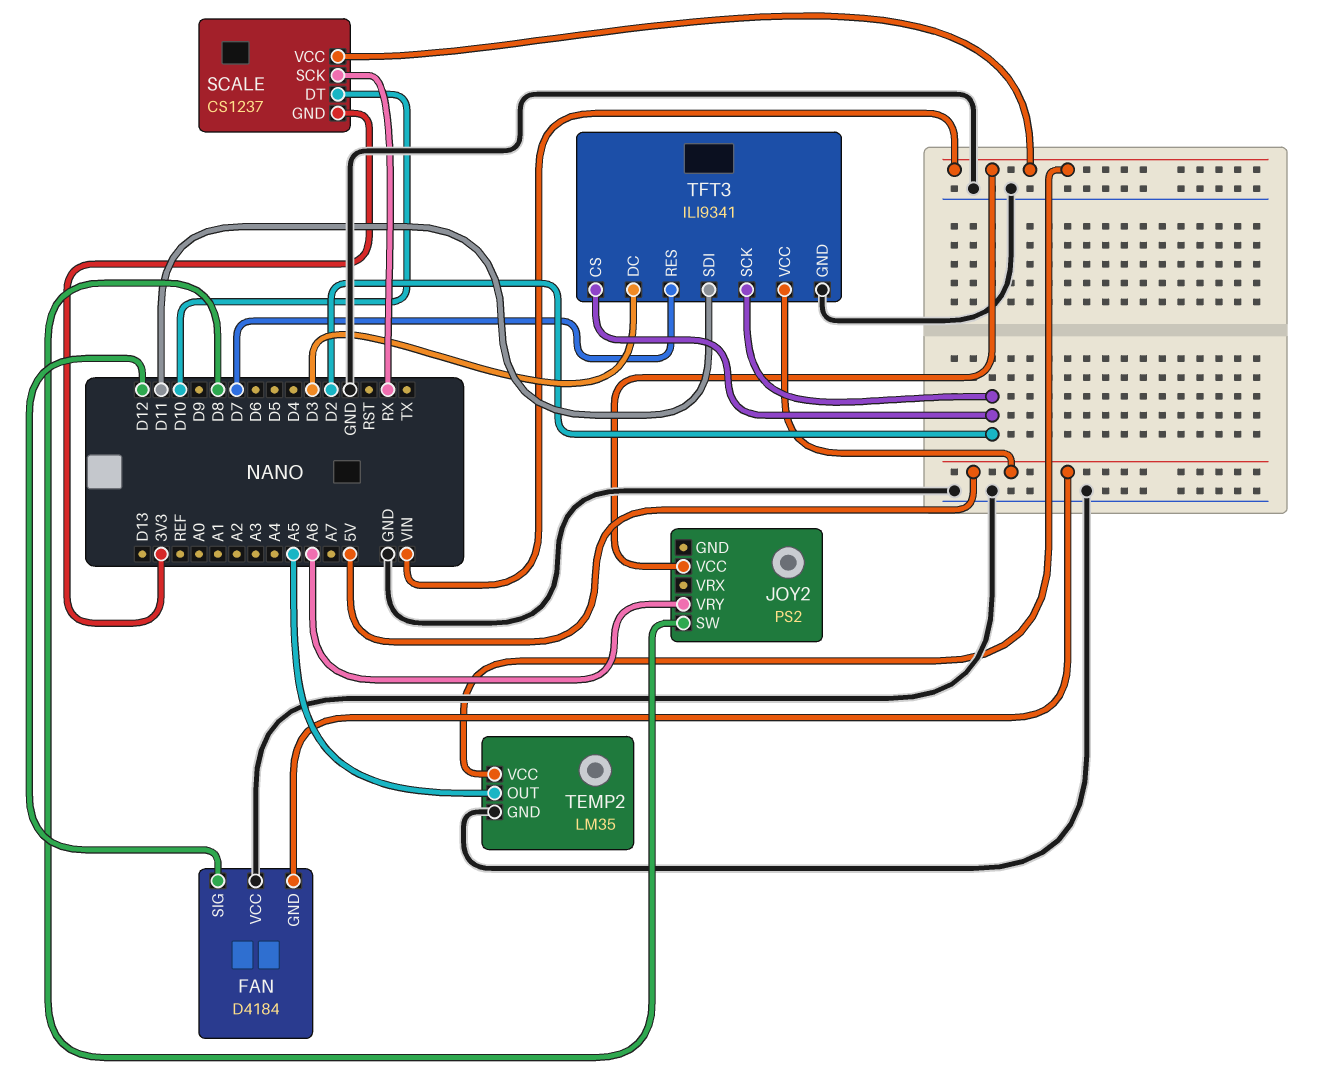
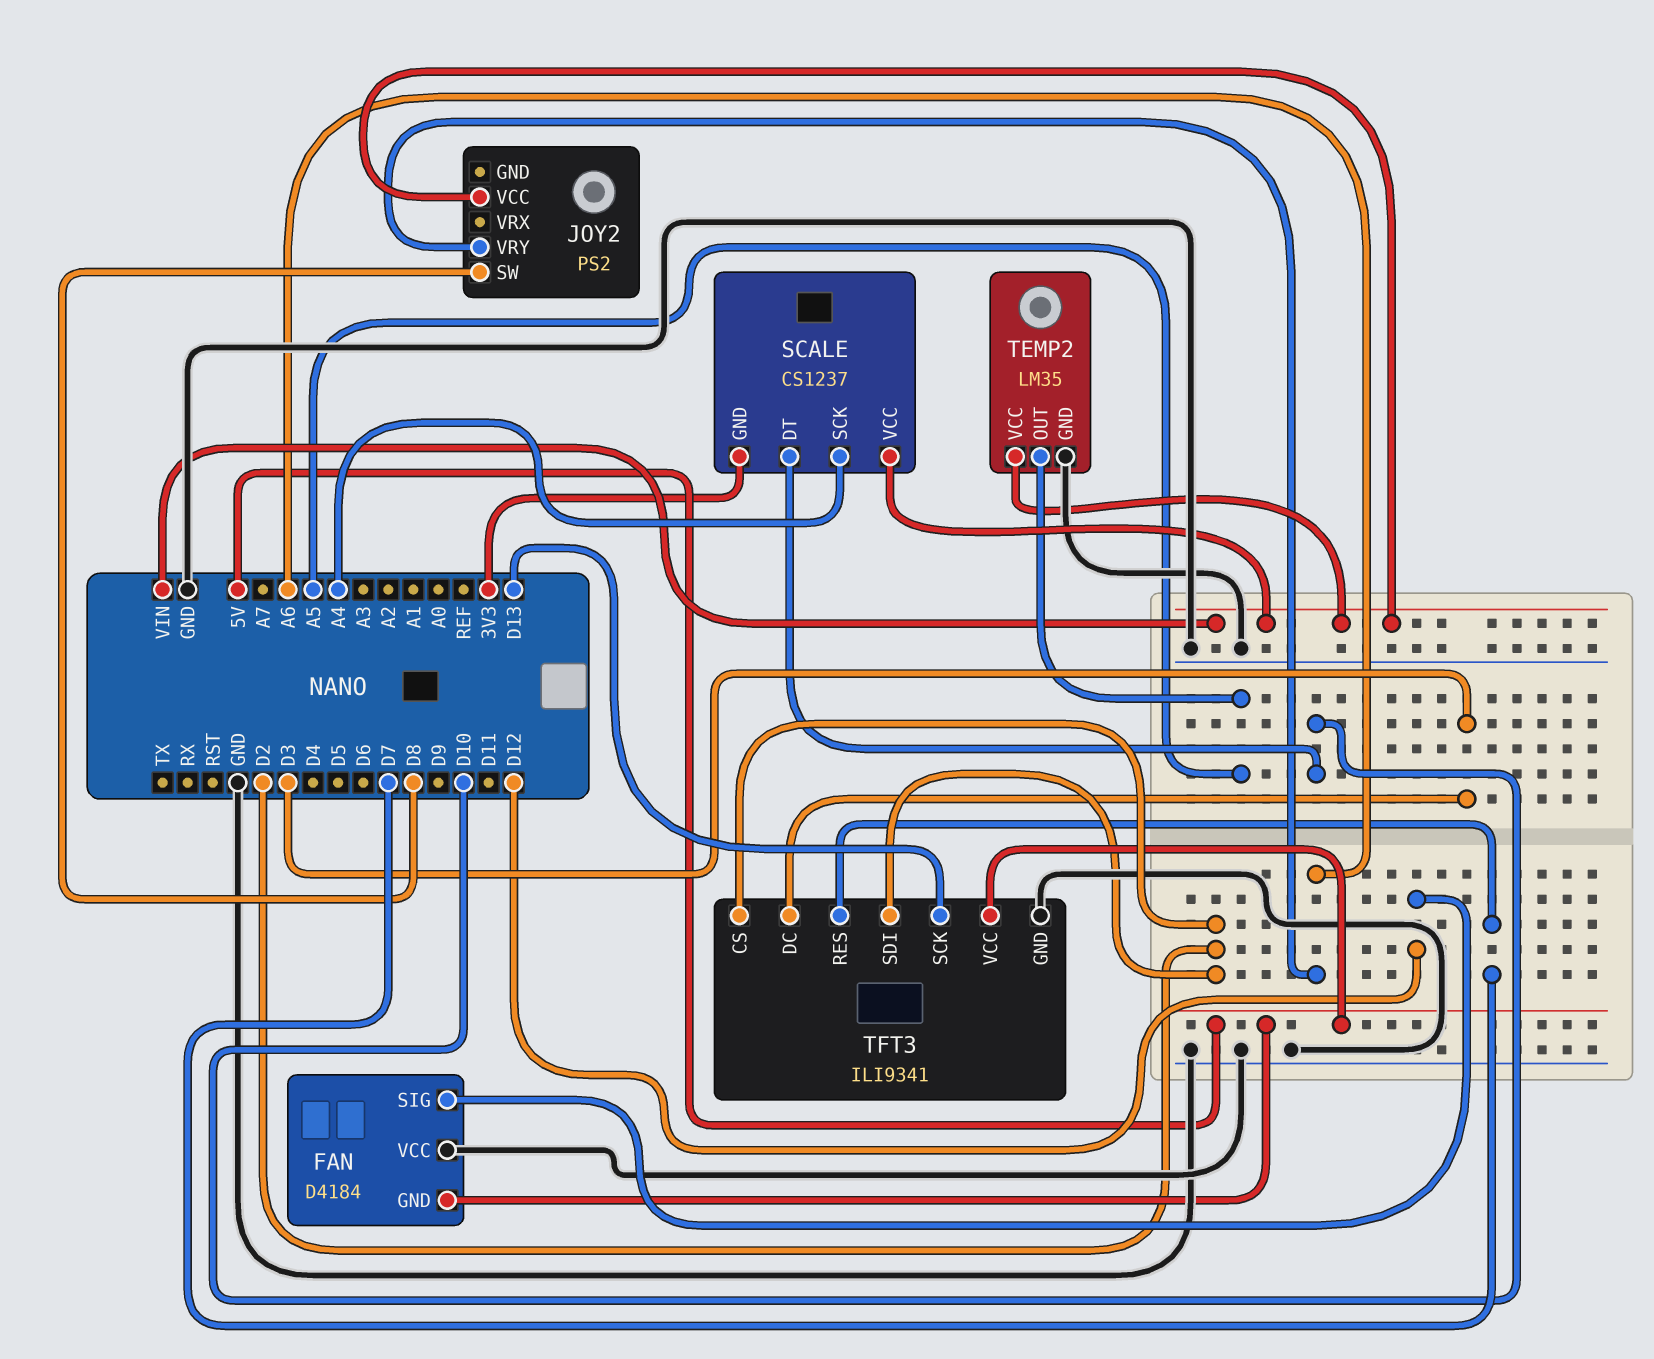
SCALE pin SCK: RX -> A4
TFT3 pin SCK: D2 -> D13
TFT3 pin SDI: D11 -> D2

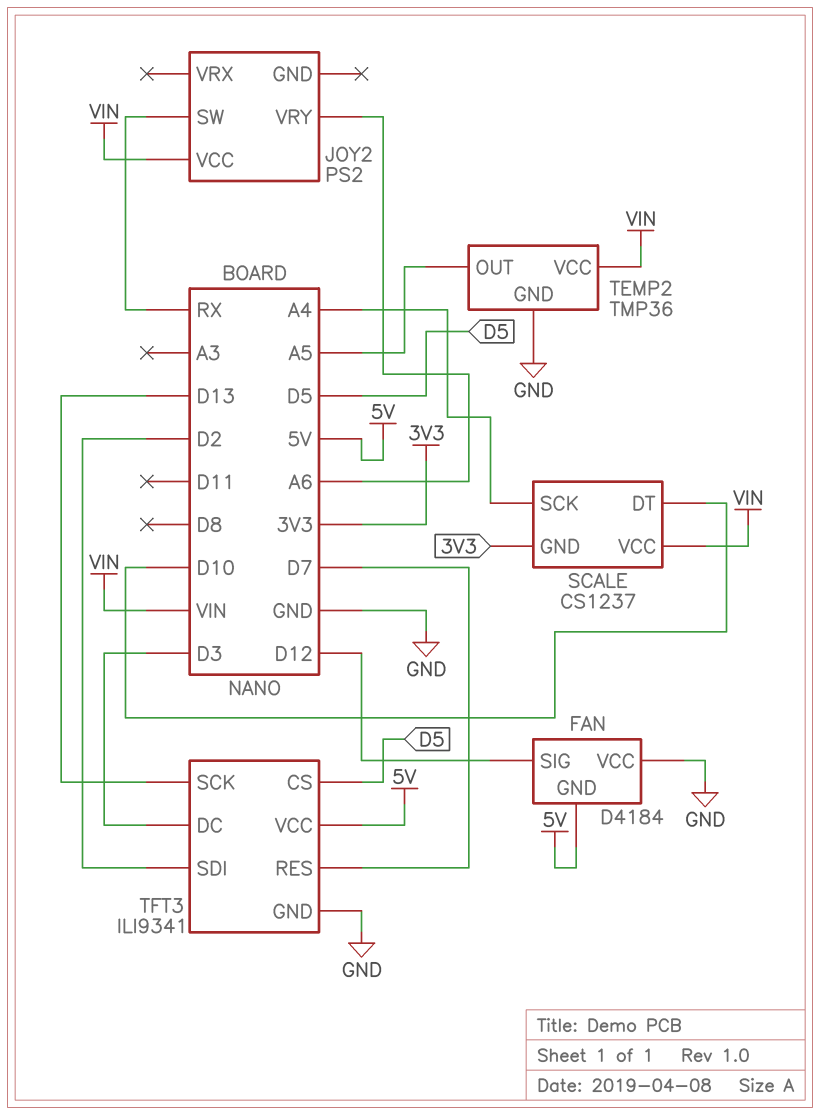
JOY2 pin SW: D8 -> RX
TEMP2: LM35 -> TMP36
TFT3 pin CS: D2 -> D5

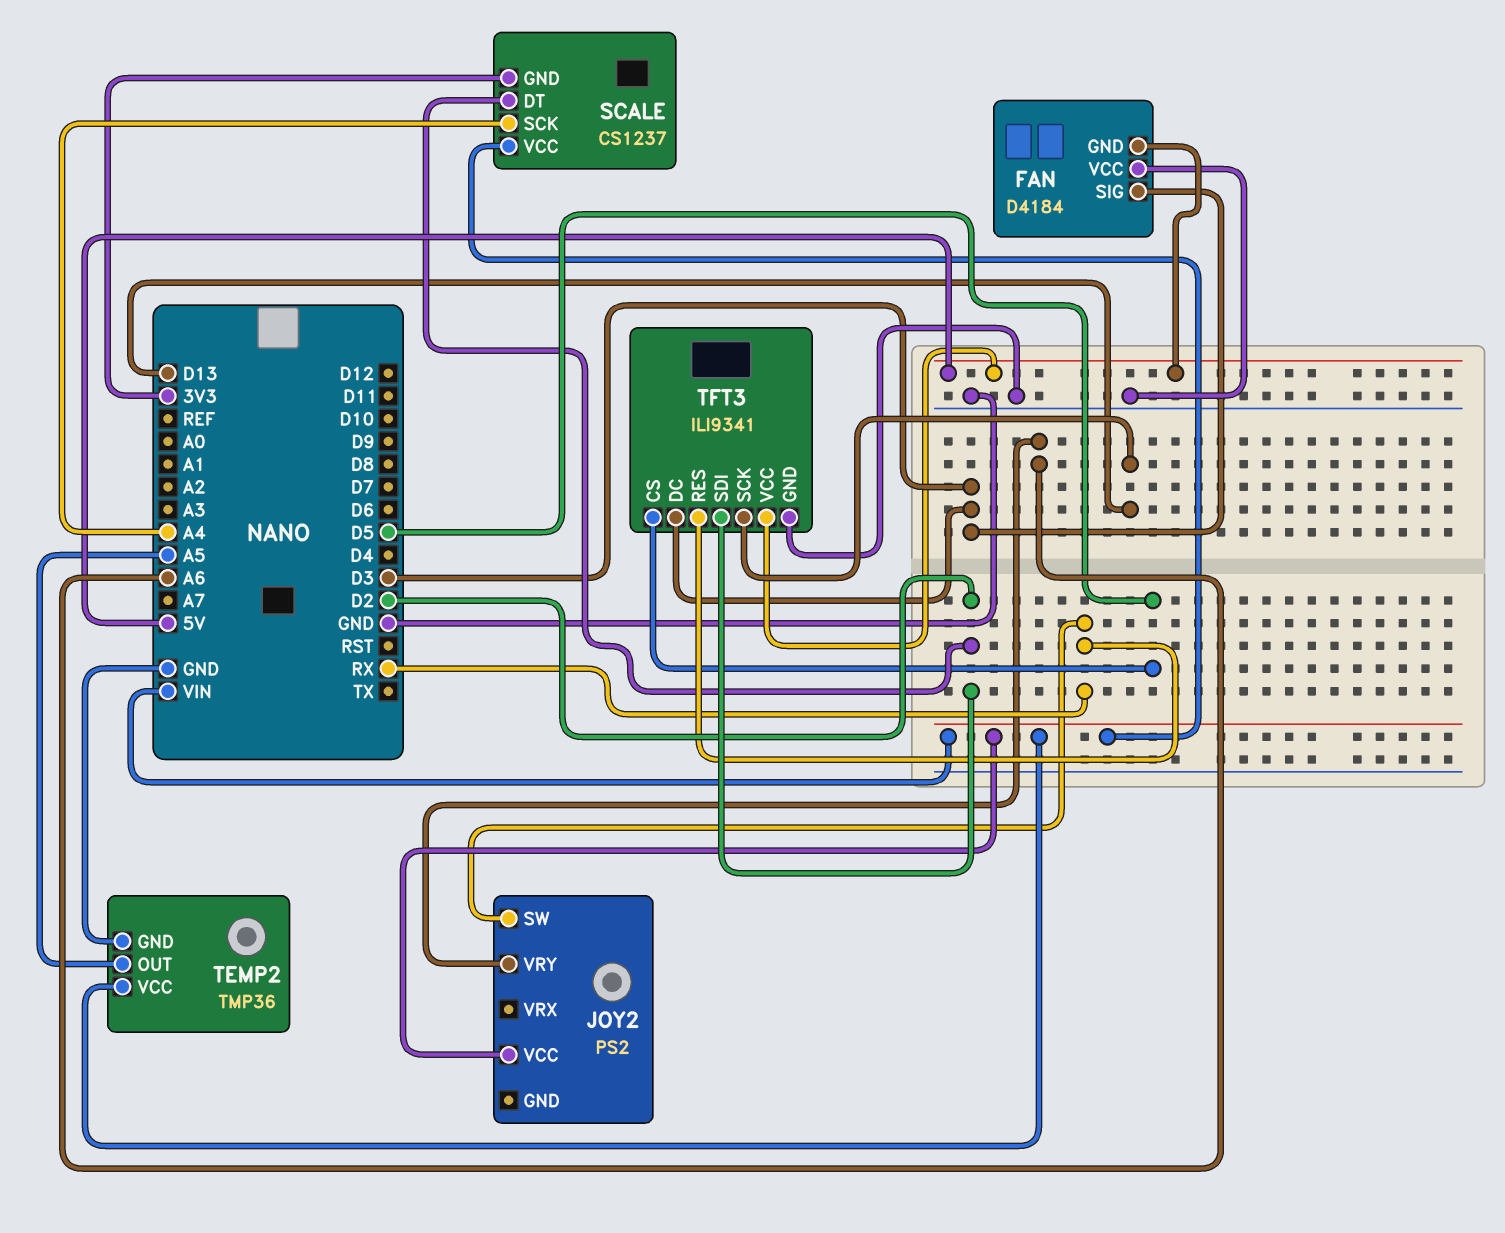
FAN pin SIG: D12 -> D3
SCALE pin DT: D10 -> D2
TFT3 pin RES: D7 -> RX

